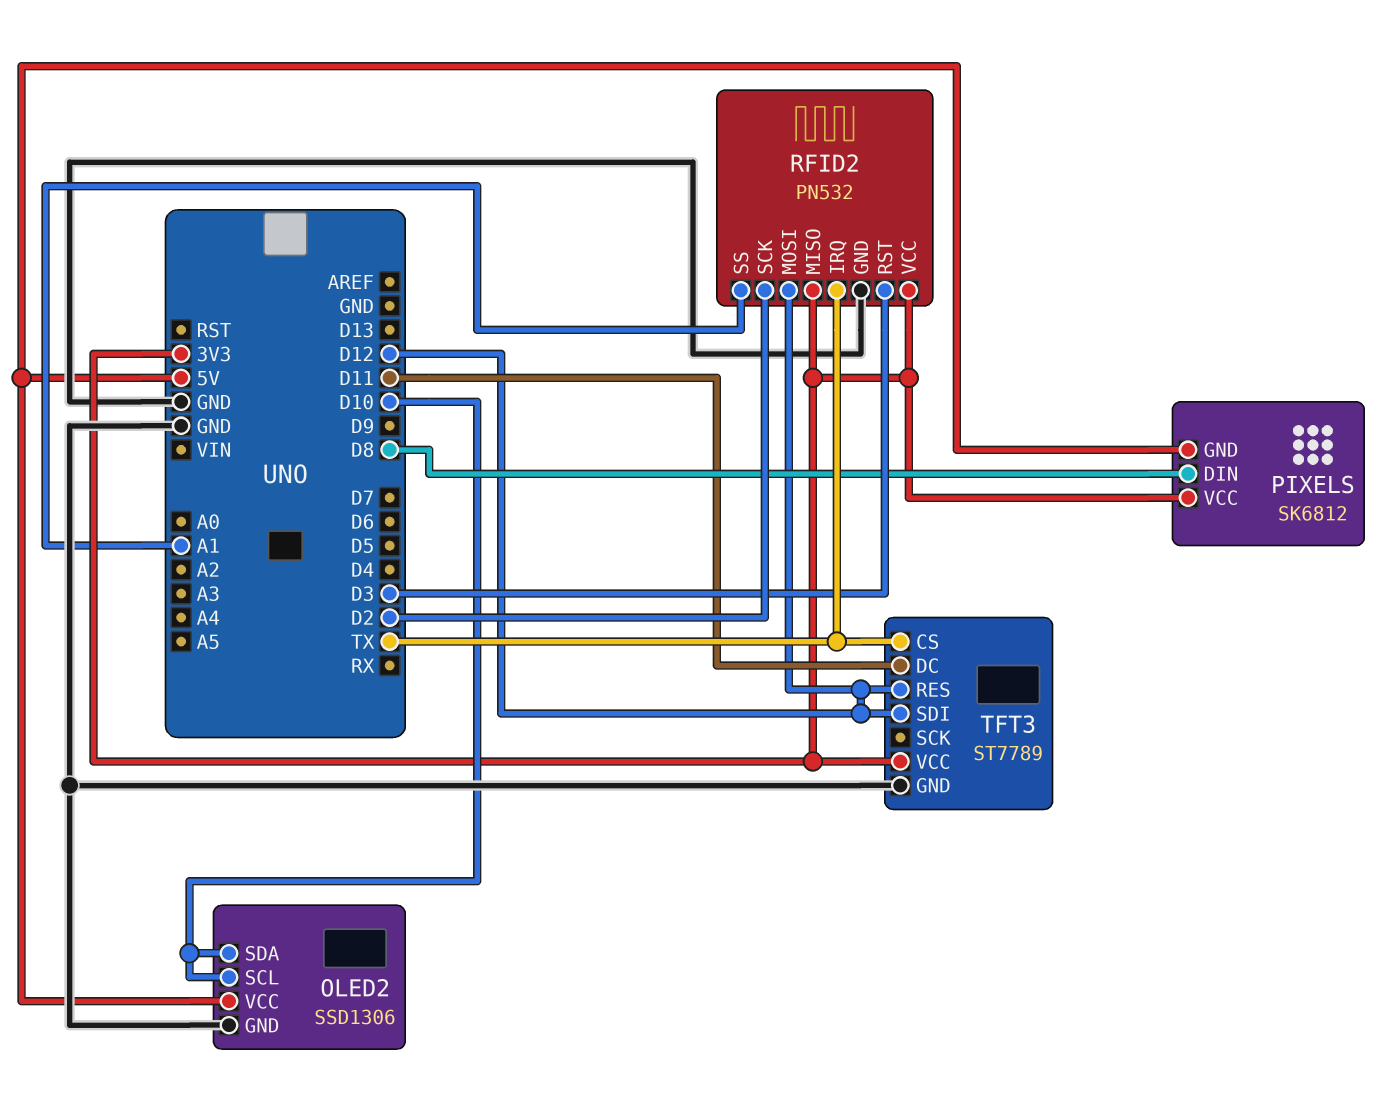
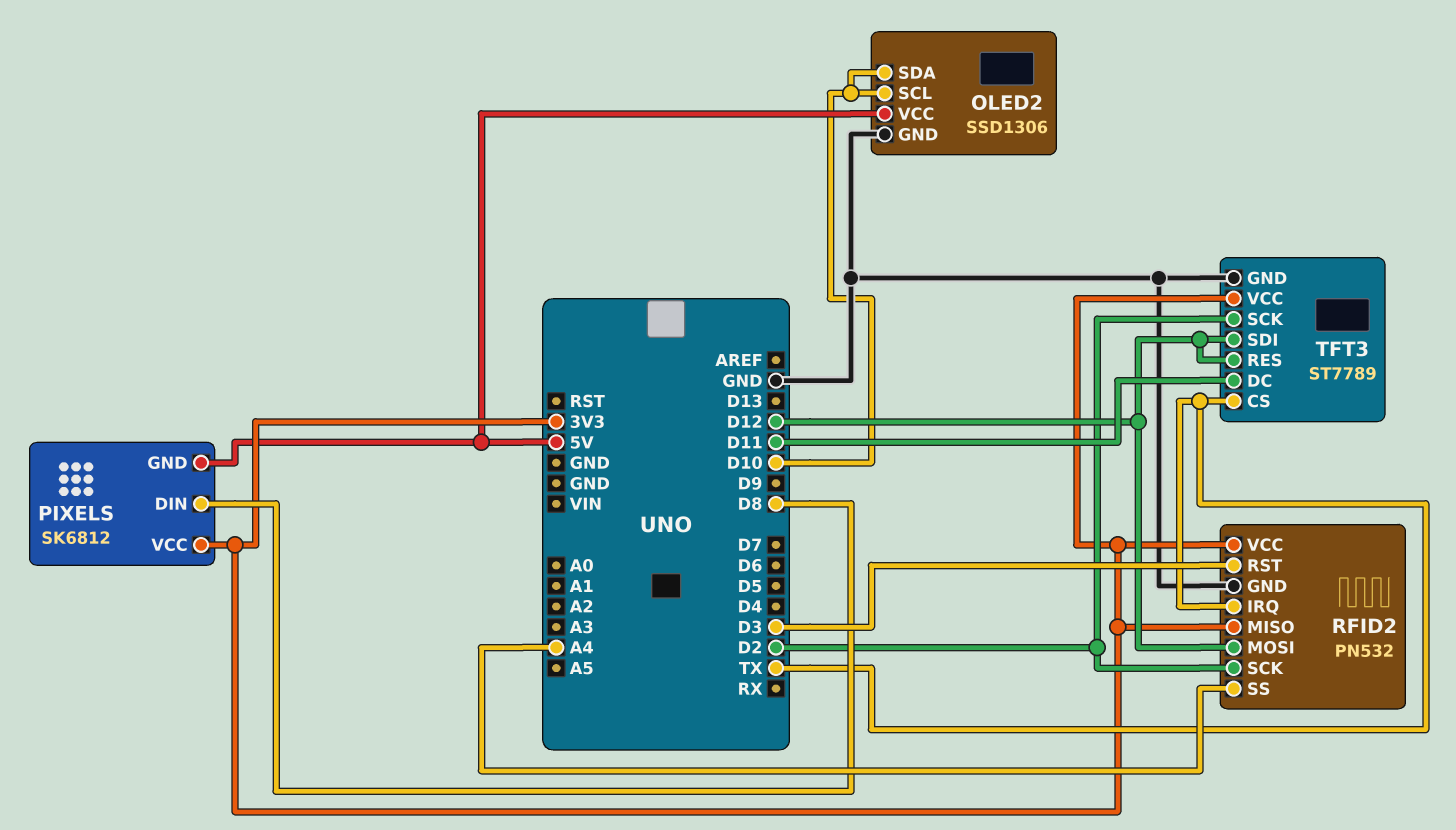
RFID2 pin SS: A1 -> A4
TFT3 pin SCK: none -> D2

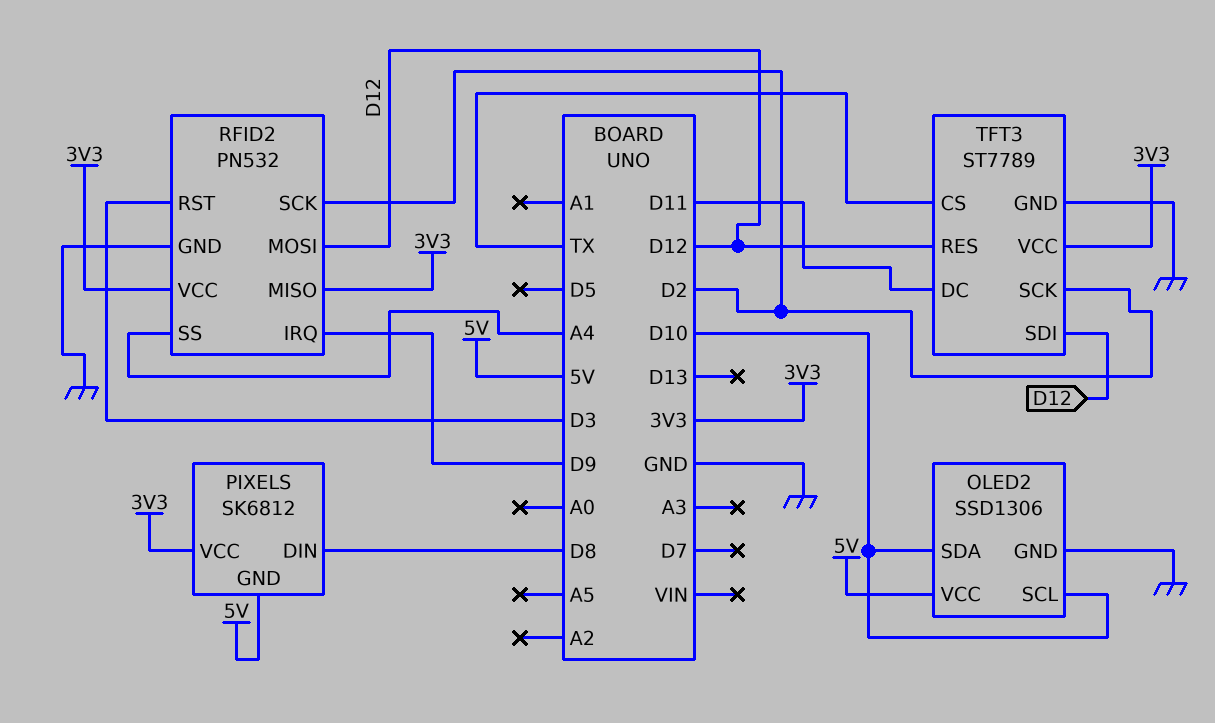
RFID2 pin IRQ: TX -> D9

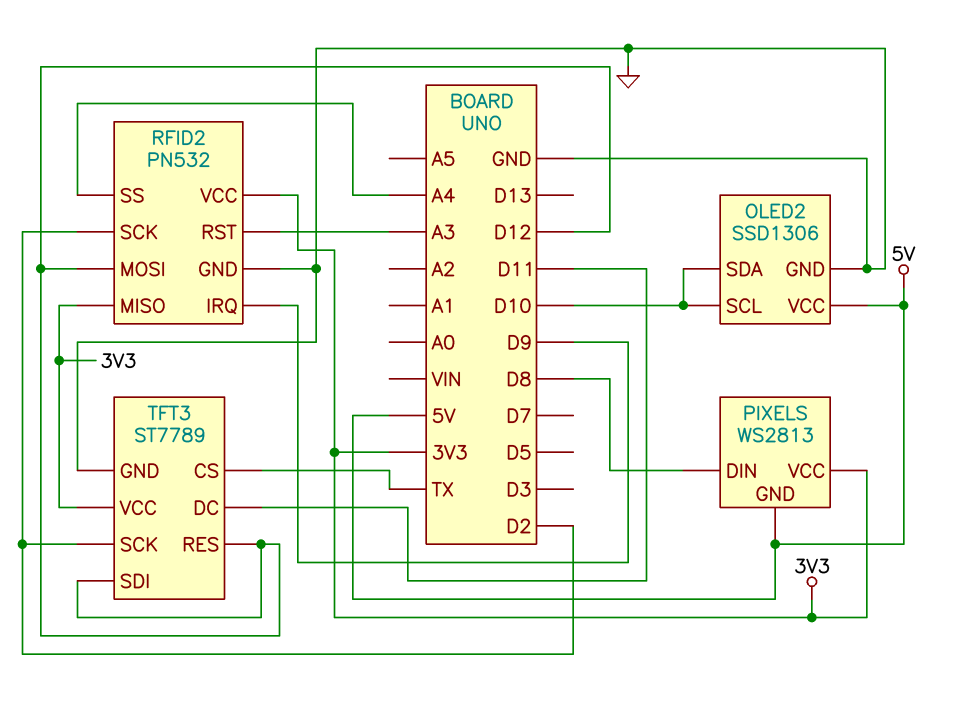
PIXELS: SK6812 -> WS2813
RFID2 pin RST: D3 -> A3

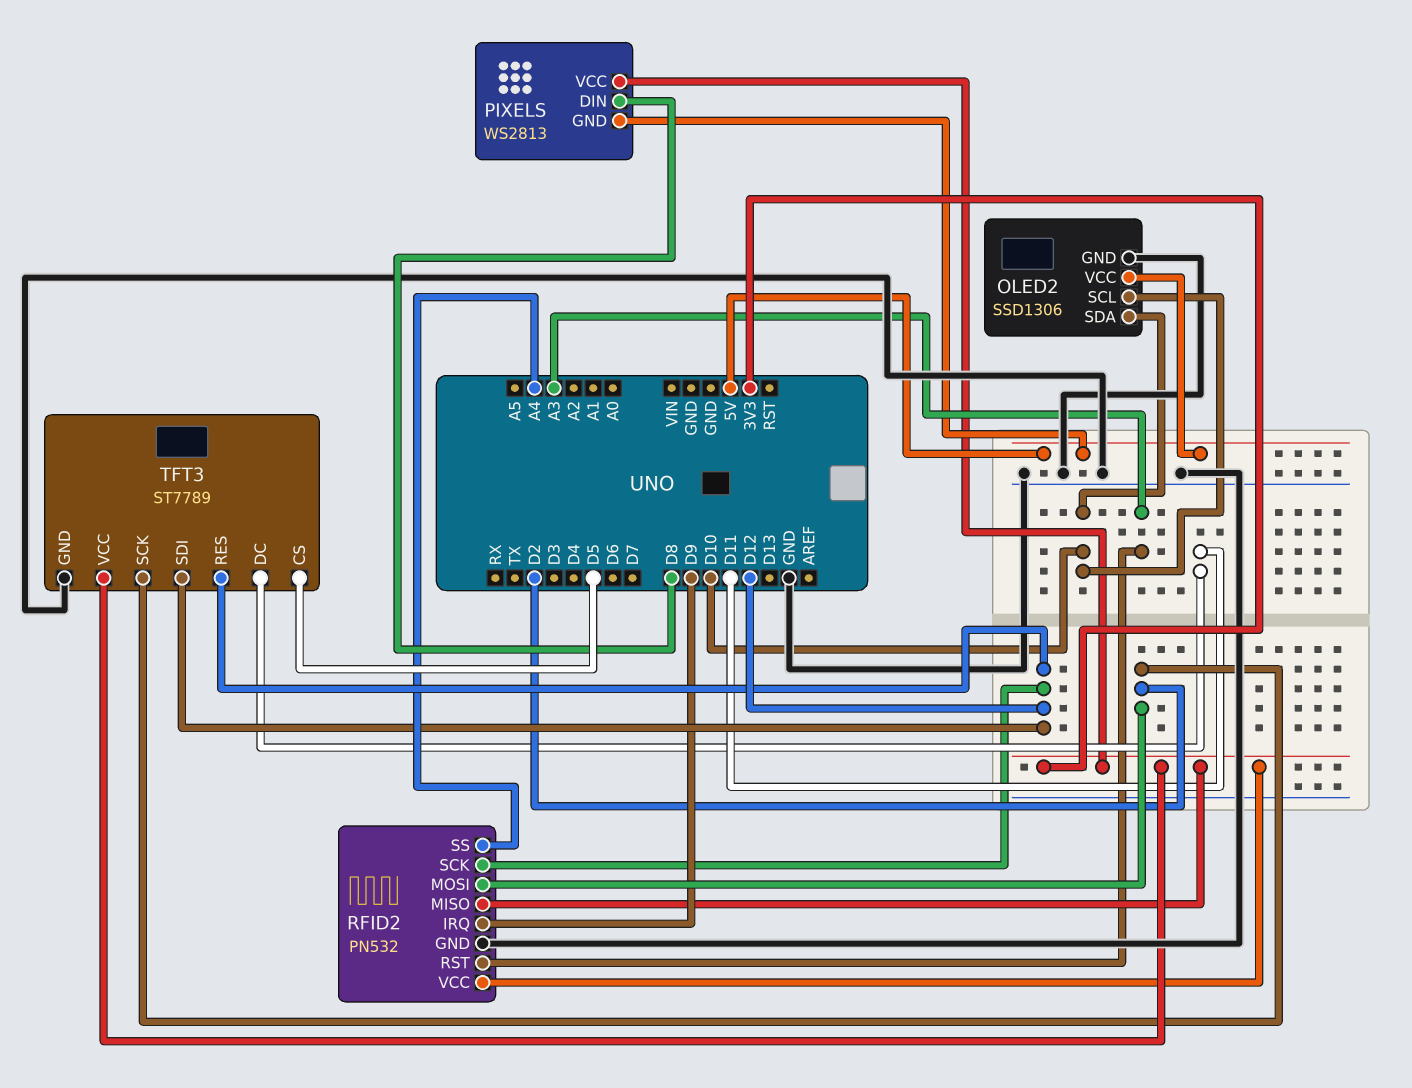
RFID2 pin MOSI: D12 -> D2
RFID2 pin SCK: D2 -> D12
TFT3 pin CS: TX -> D5

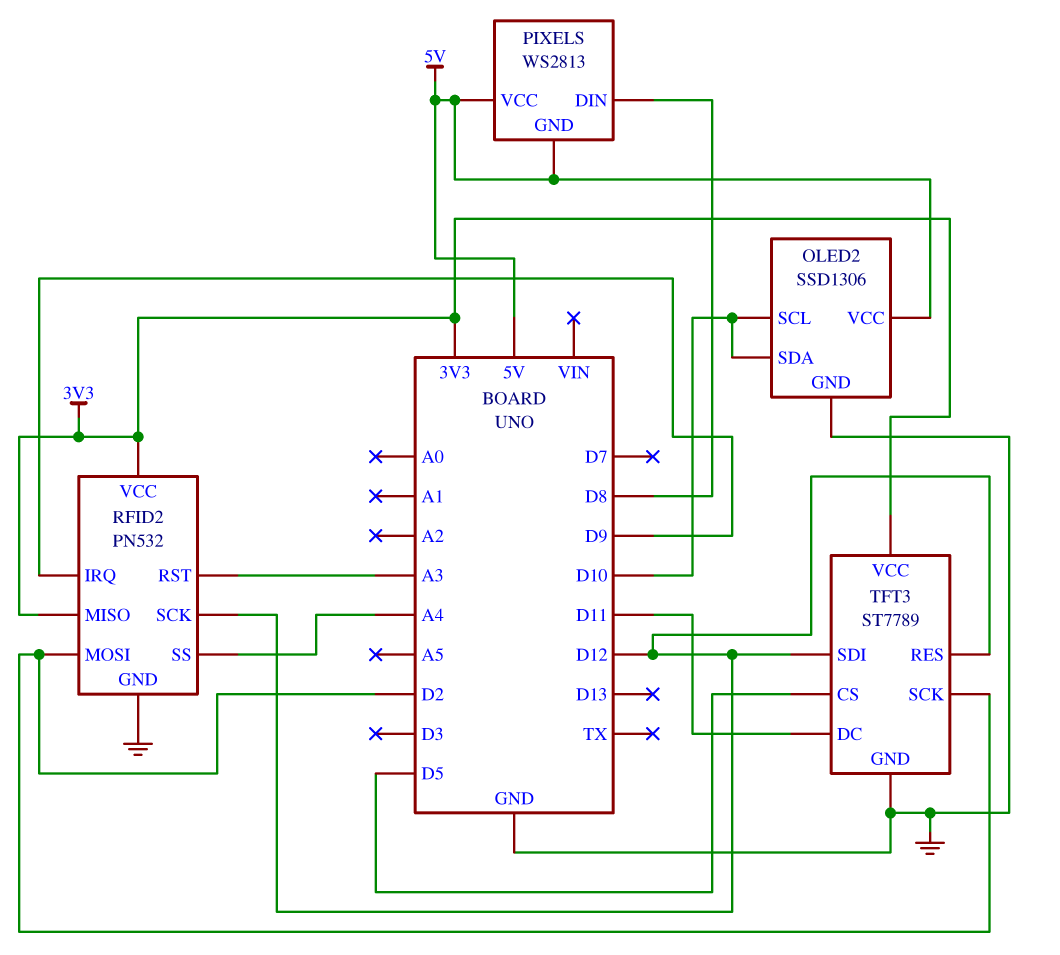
PIXELS pin VCC: 3V3 -> 5V

